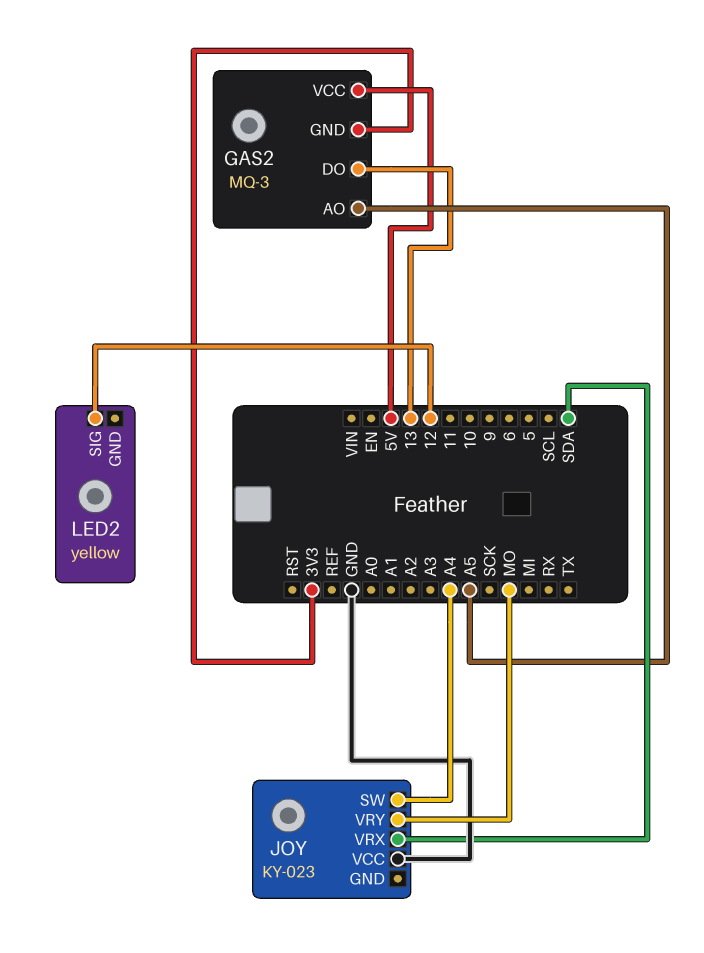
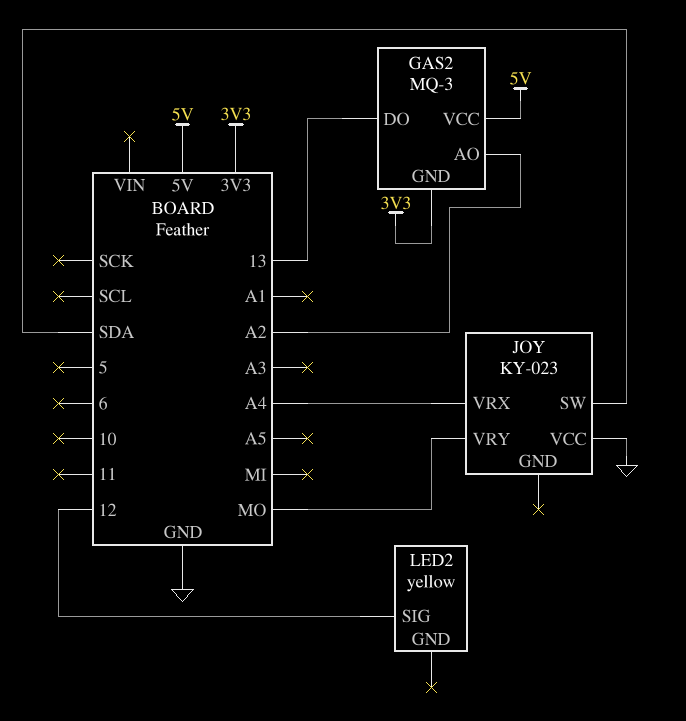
GAS2 pin AO: A5 -> A2
JOY pin SW: A4 -> SDA
JOY pin VRX: SDA -> A4

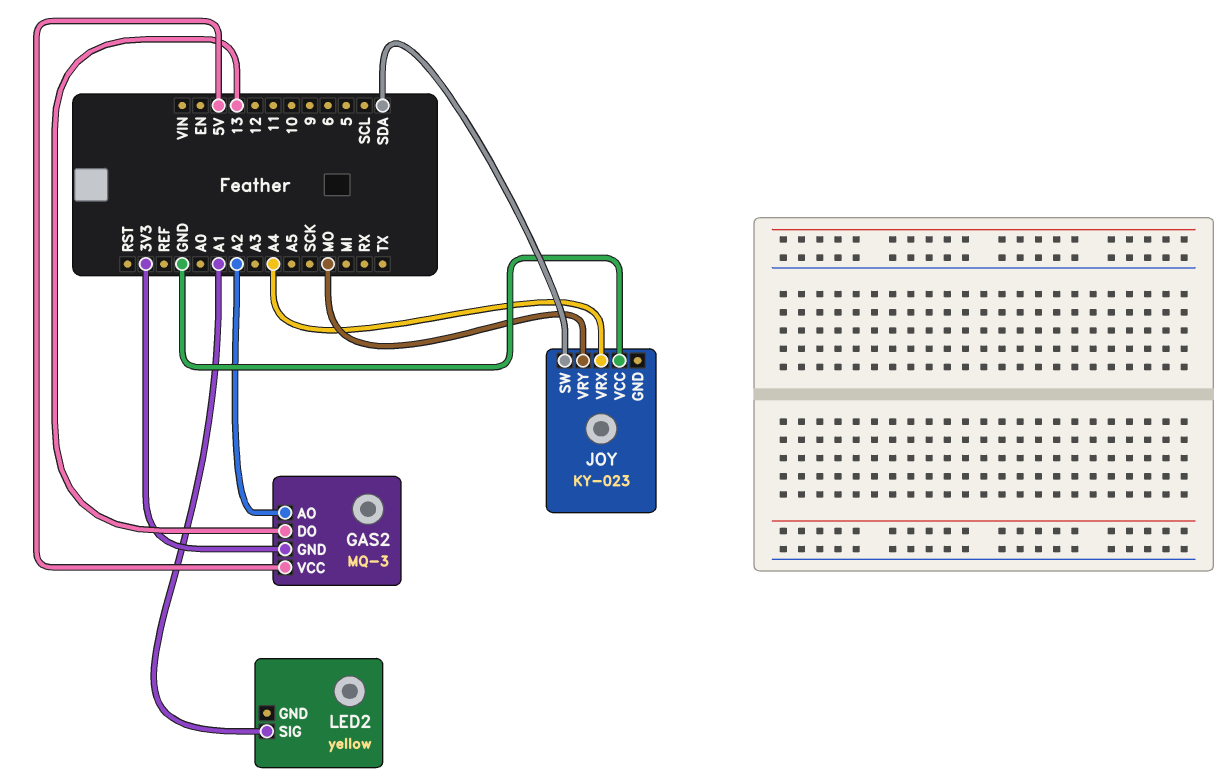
LED2 pin SIG: 12 -> A1

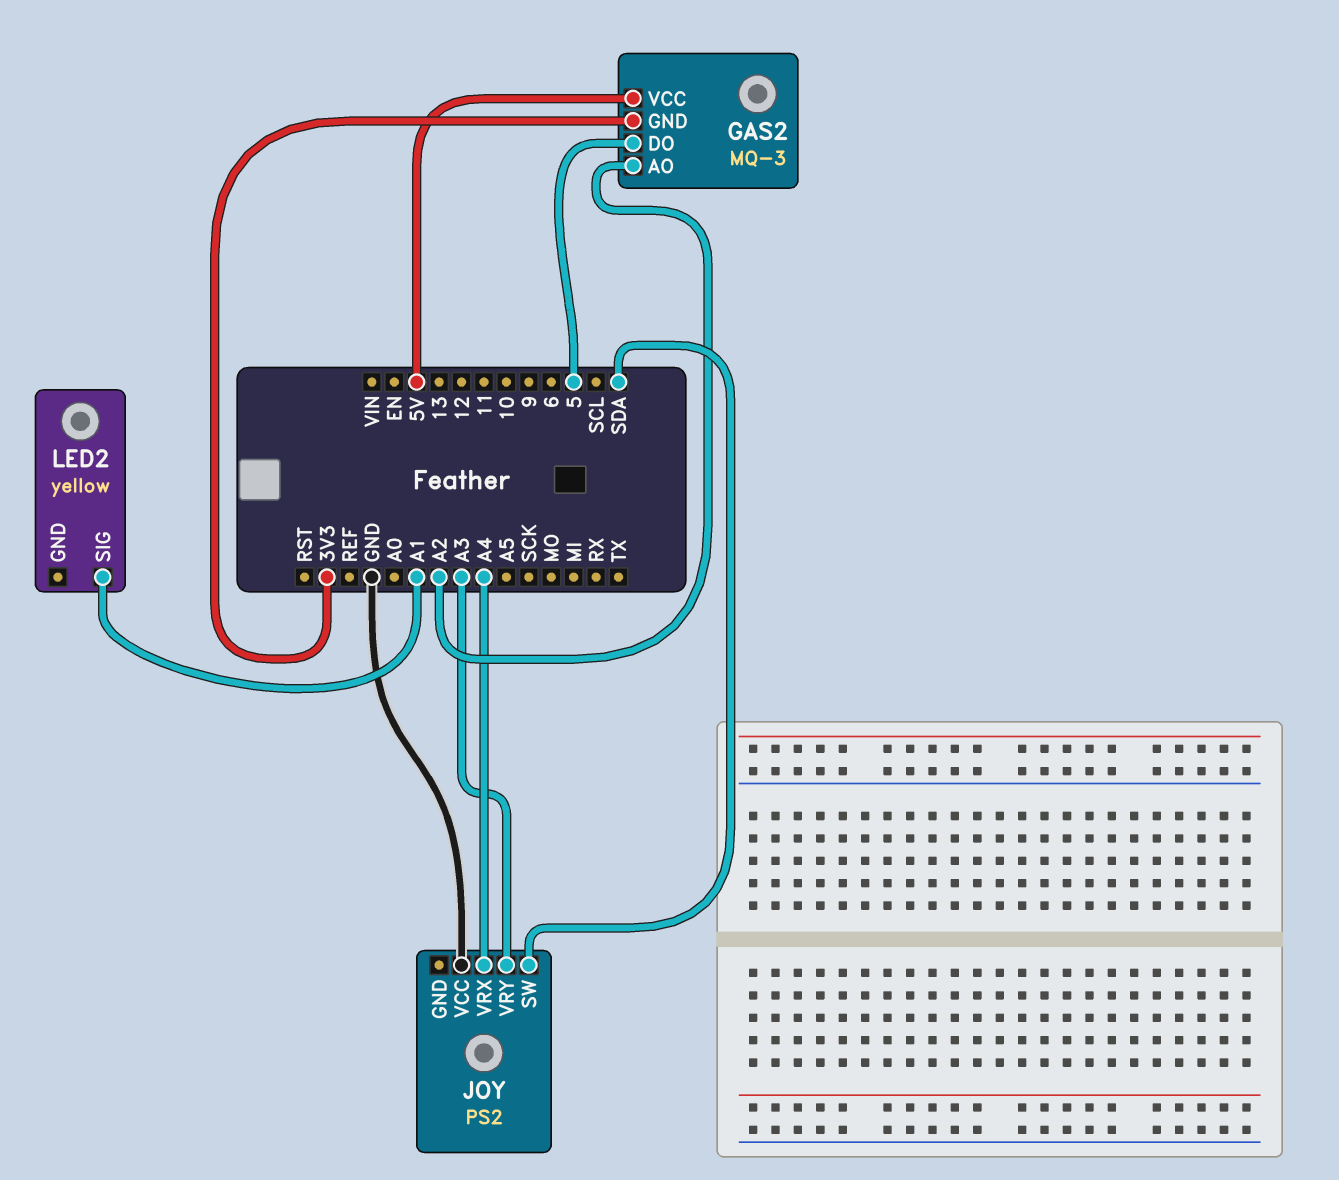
GAS2 pin DO: 13 -> 5
JOY: KY-023 -> PS2
JOY pin VRY: MO -> A3

